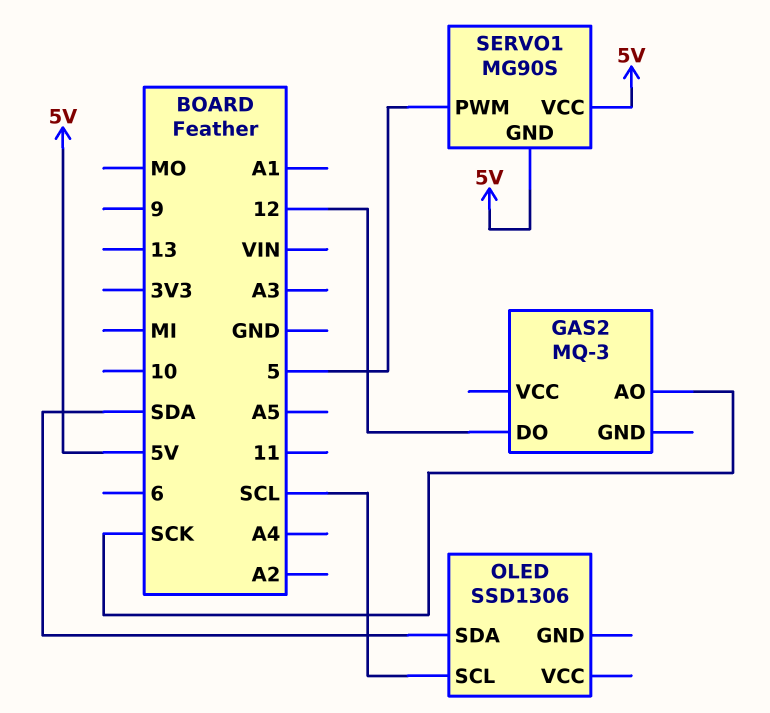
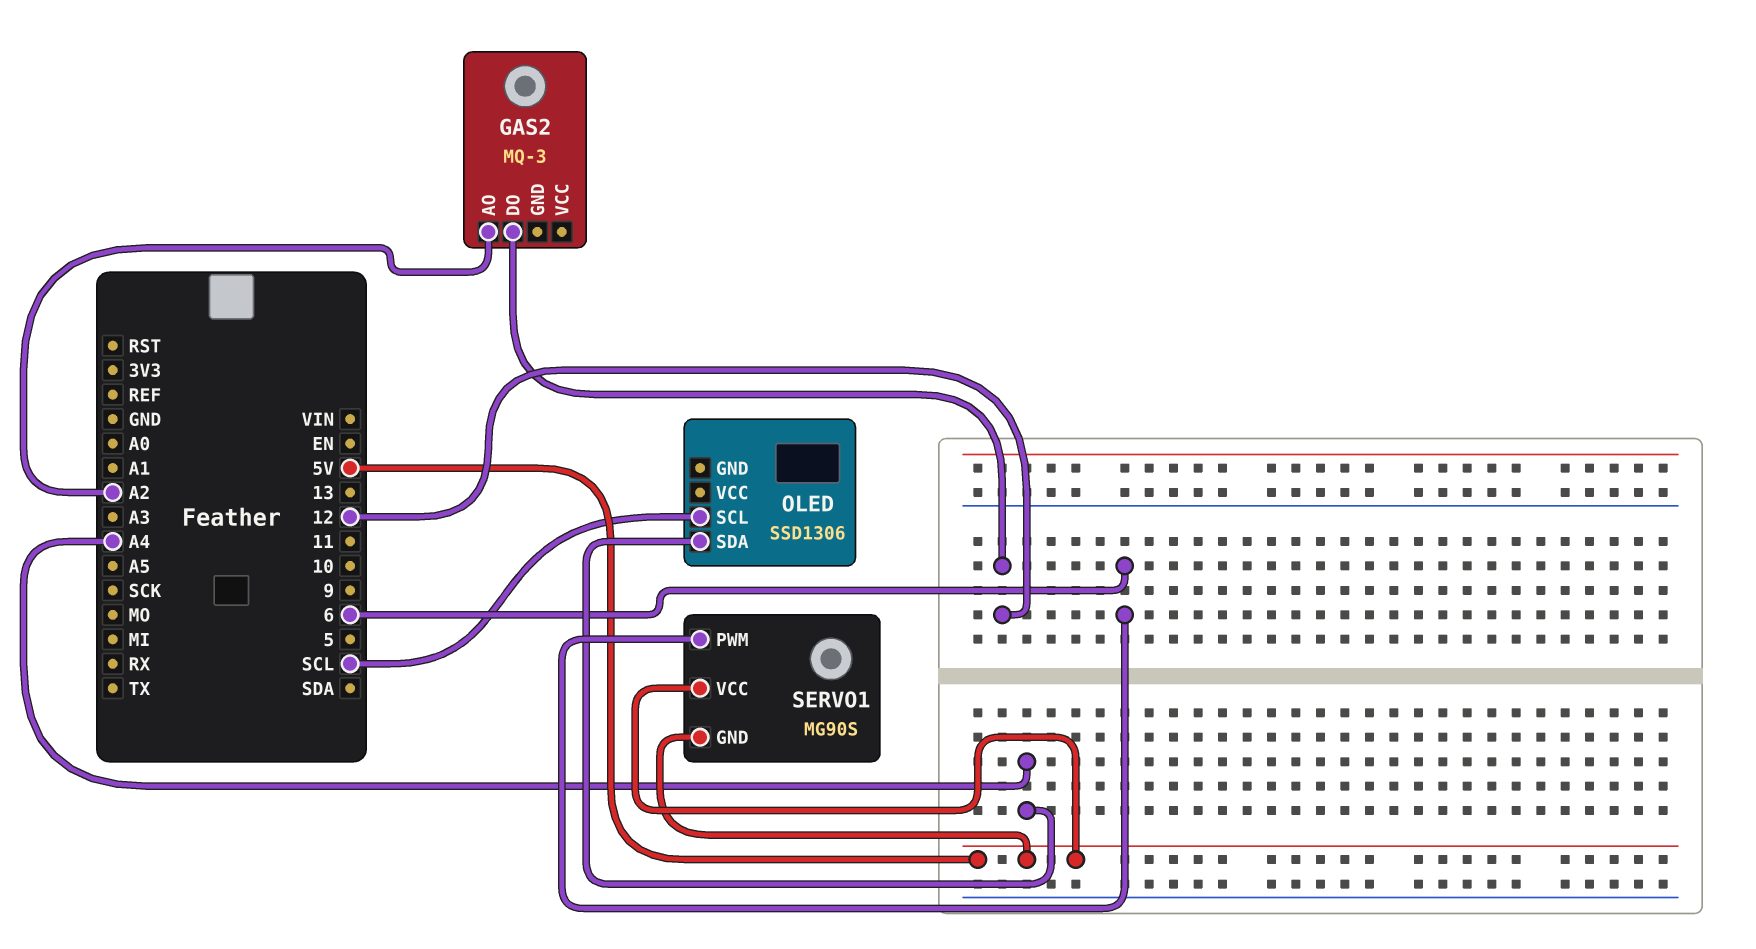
GAS2 pin AO: SCK -> A2
OLED pin SDA: SDA -> A4
SERVO1 pin PWM: 5 -> 6

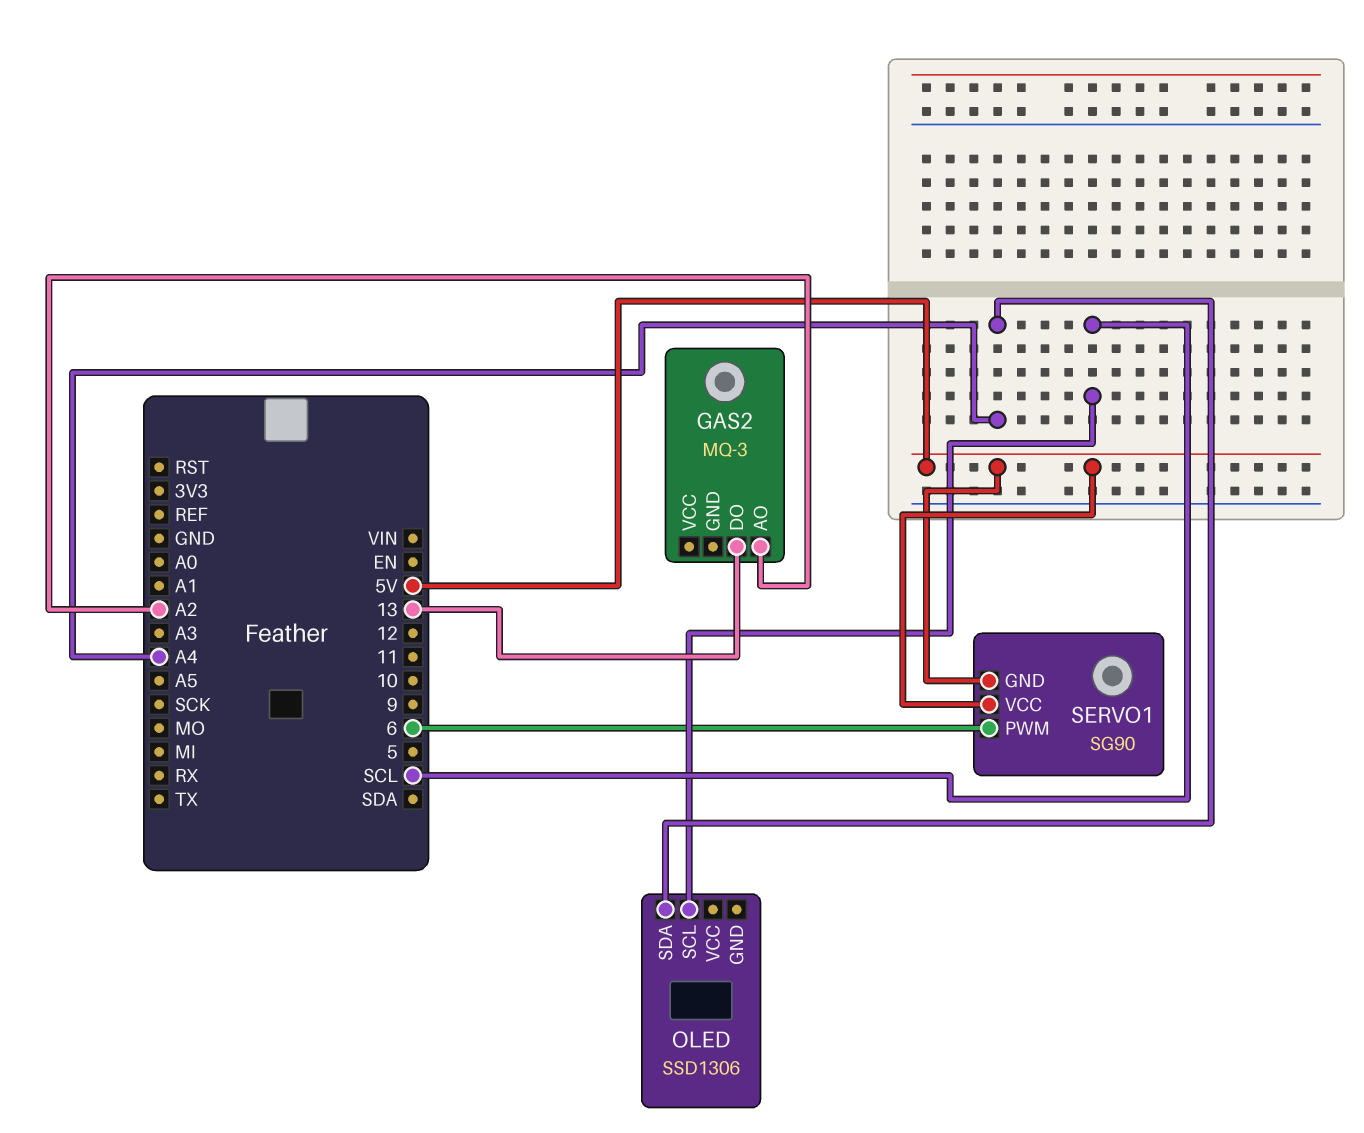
GAS2 pin DO: 12 -> 13
SERVO1: MG90S -> SG90

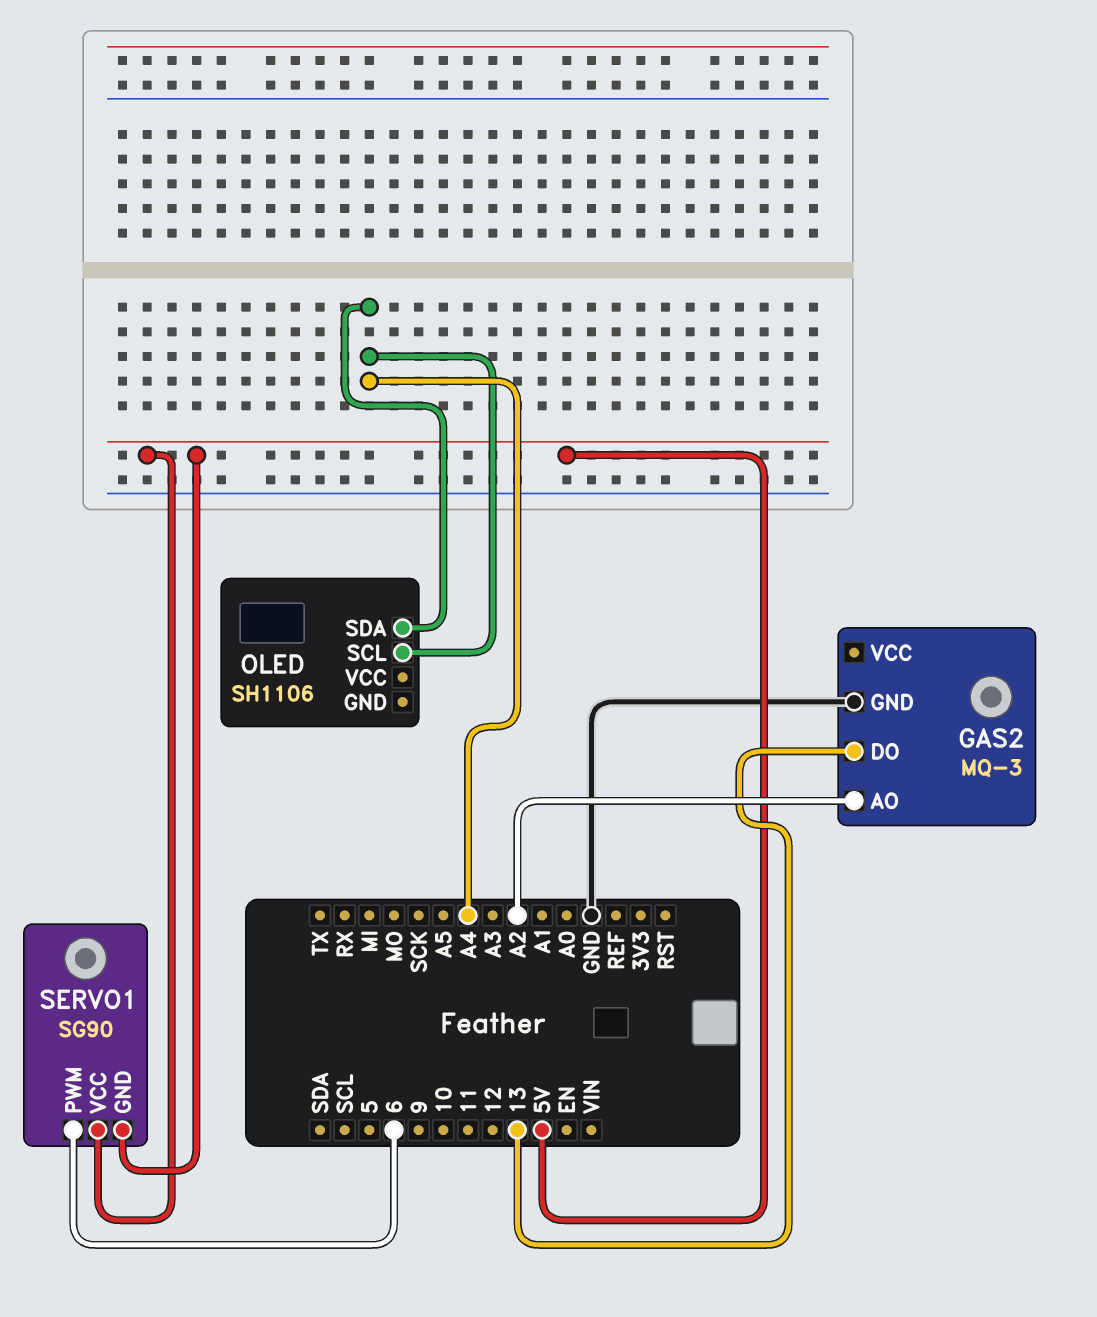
GAS2 pin GND: none -> GND
OLED: SSD1306 -> SH1106
OLED pin SCL: SCL -> A4

